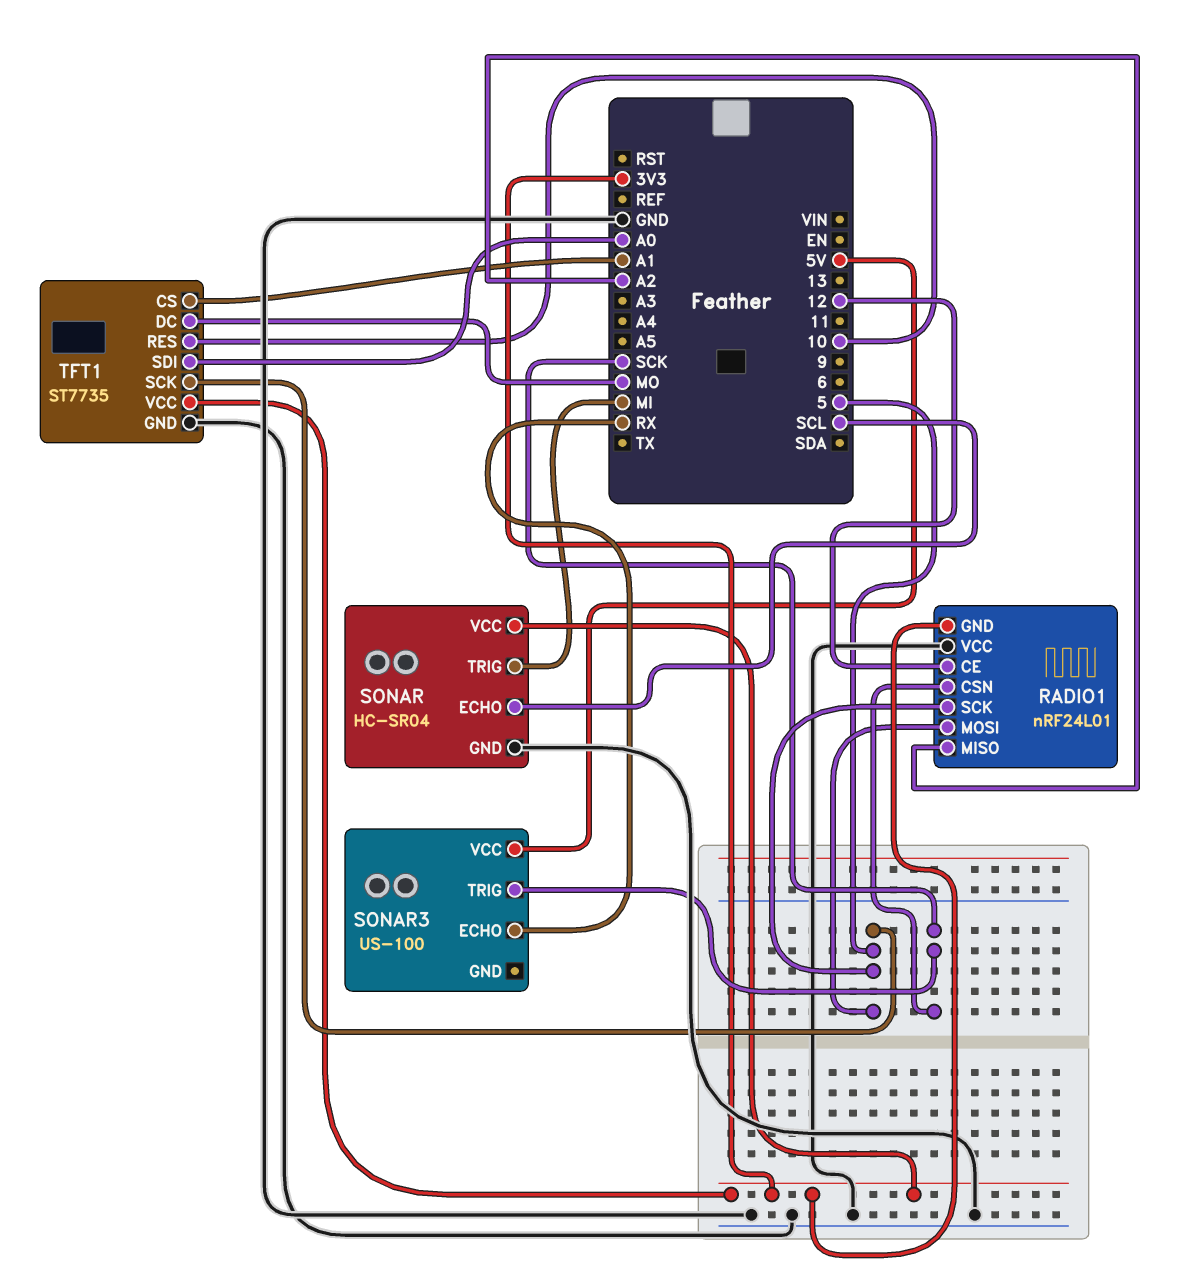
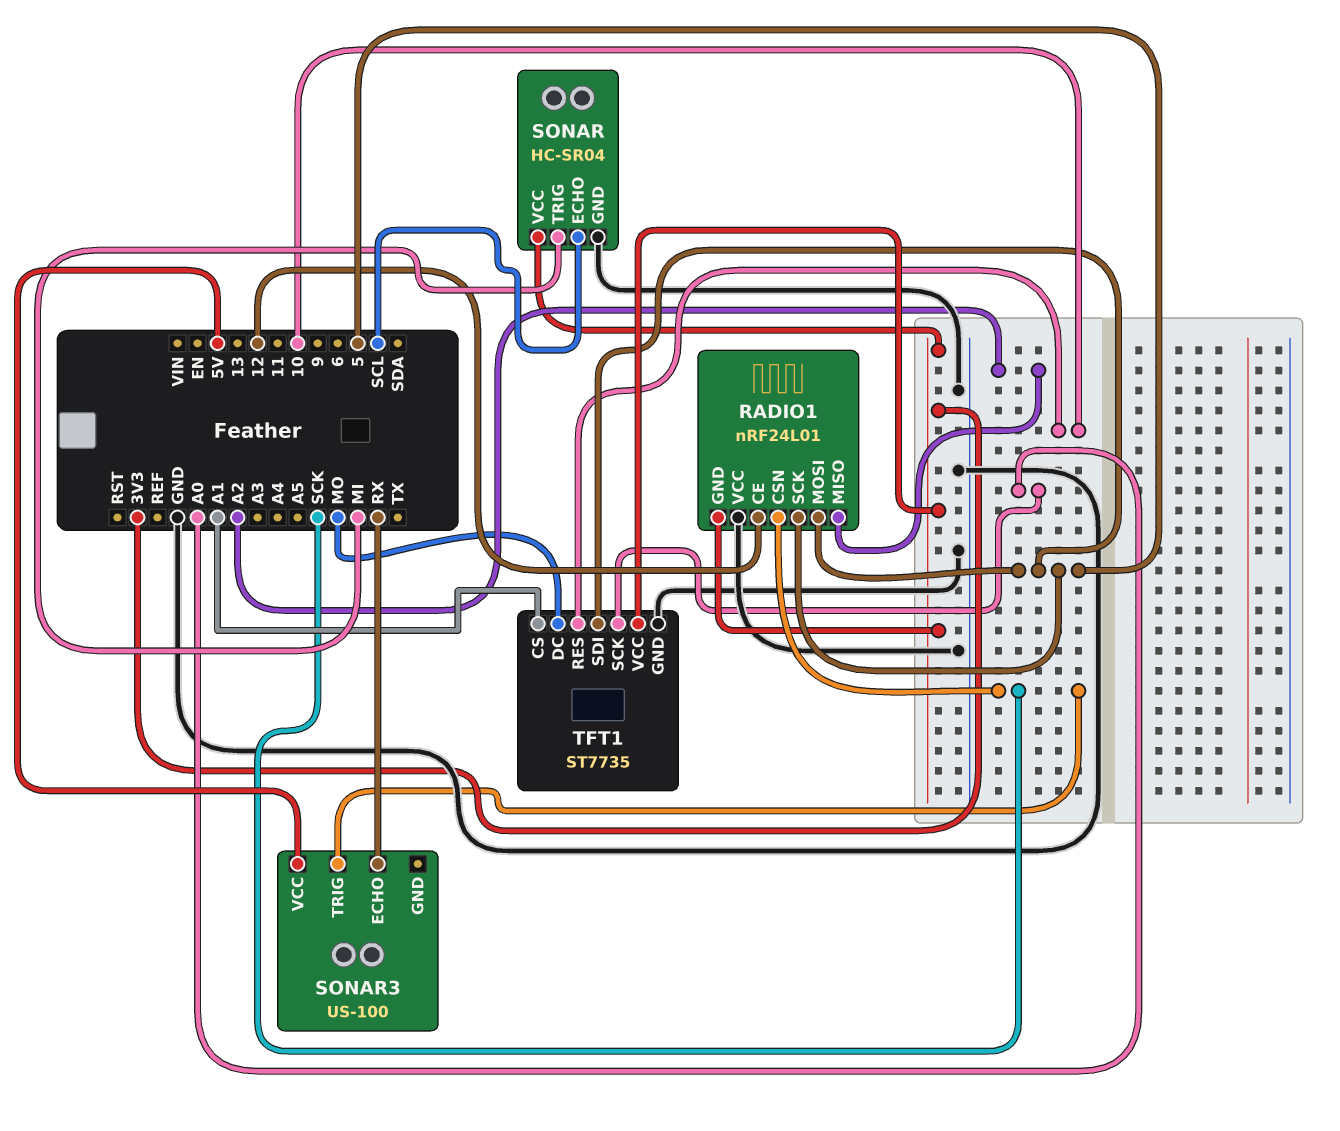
TFT1 pin SCK: 5 -> A0
TFT1 pin SDI: A0 -> 5

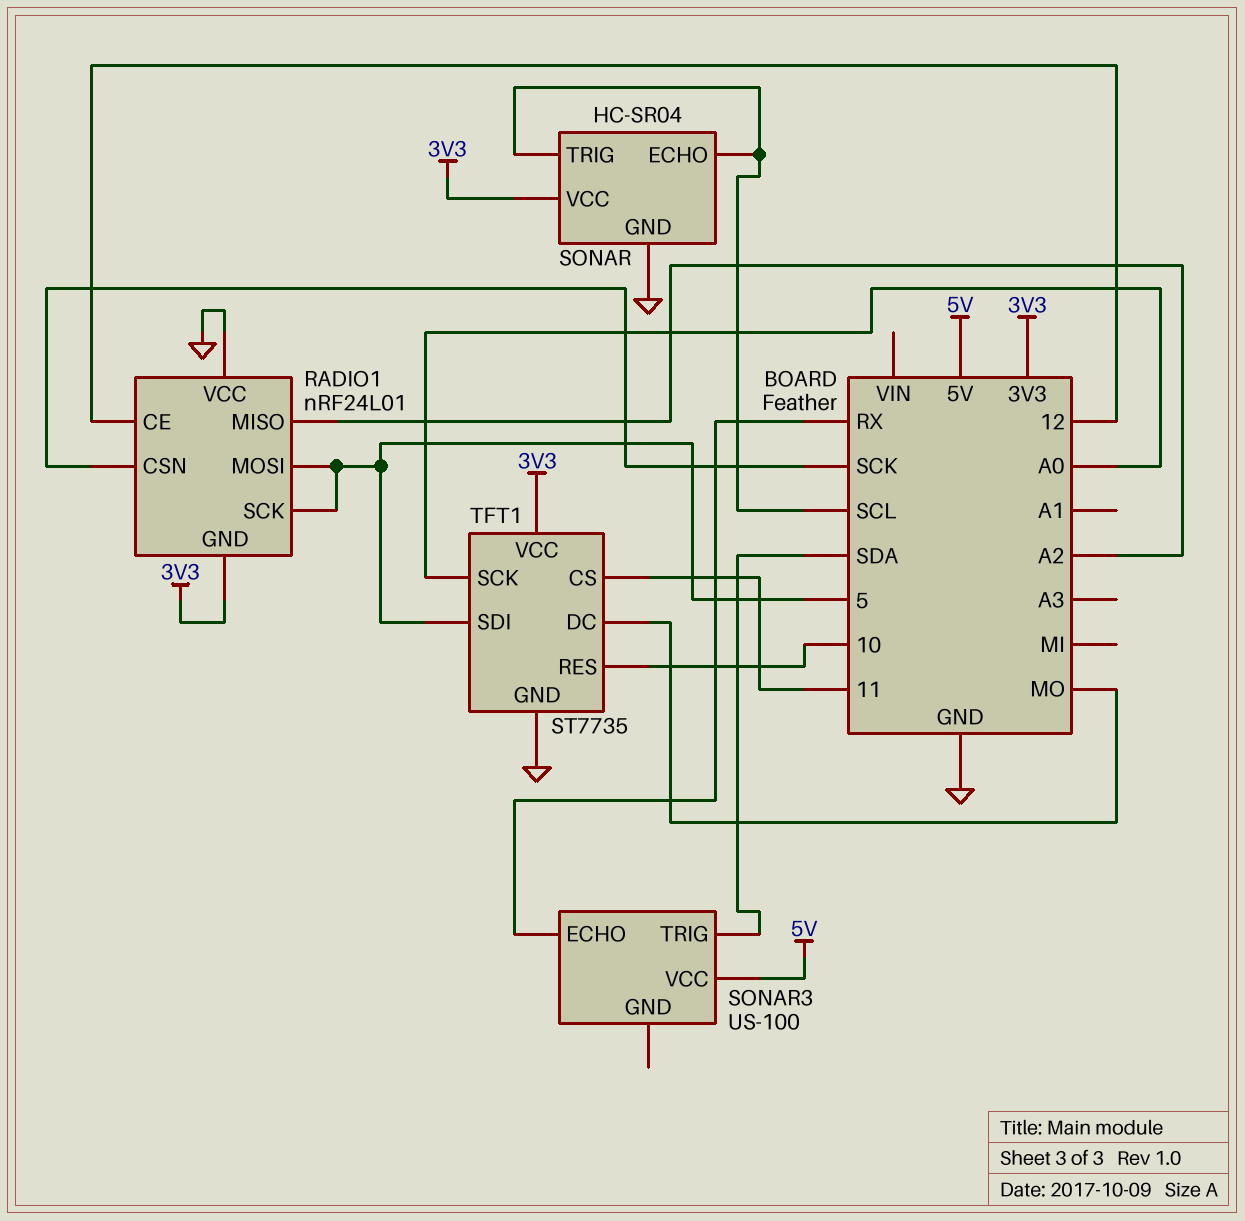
SONAR pin TRIG: MI -> SCL
SONAR3 pin TRIG: SCK -> SDA
TFT1 pin CS: A1 -> 11

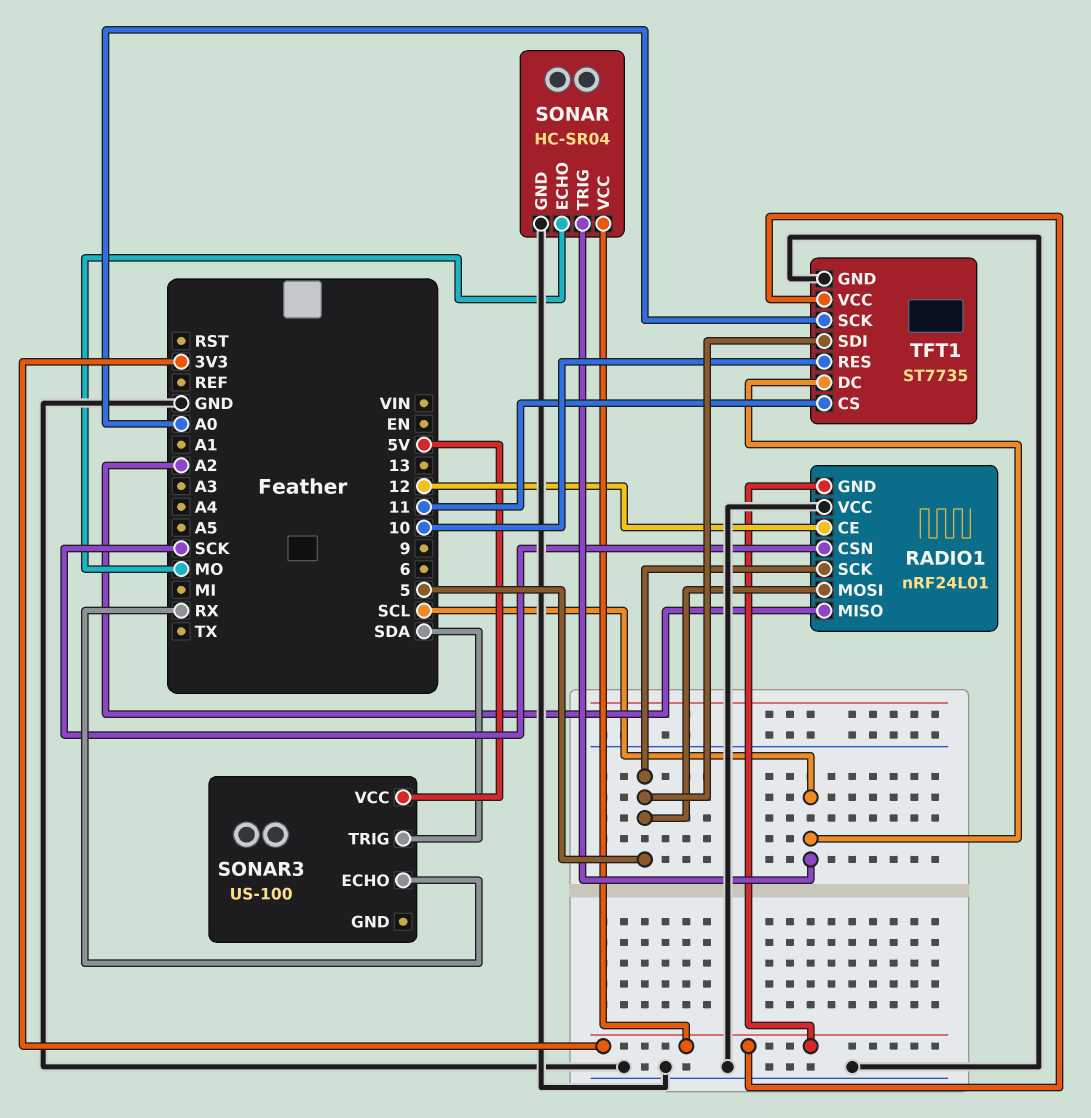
SONAR pin ECHO: SCL -> MO
TFT1 pin DC: MO -> SCL

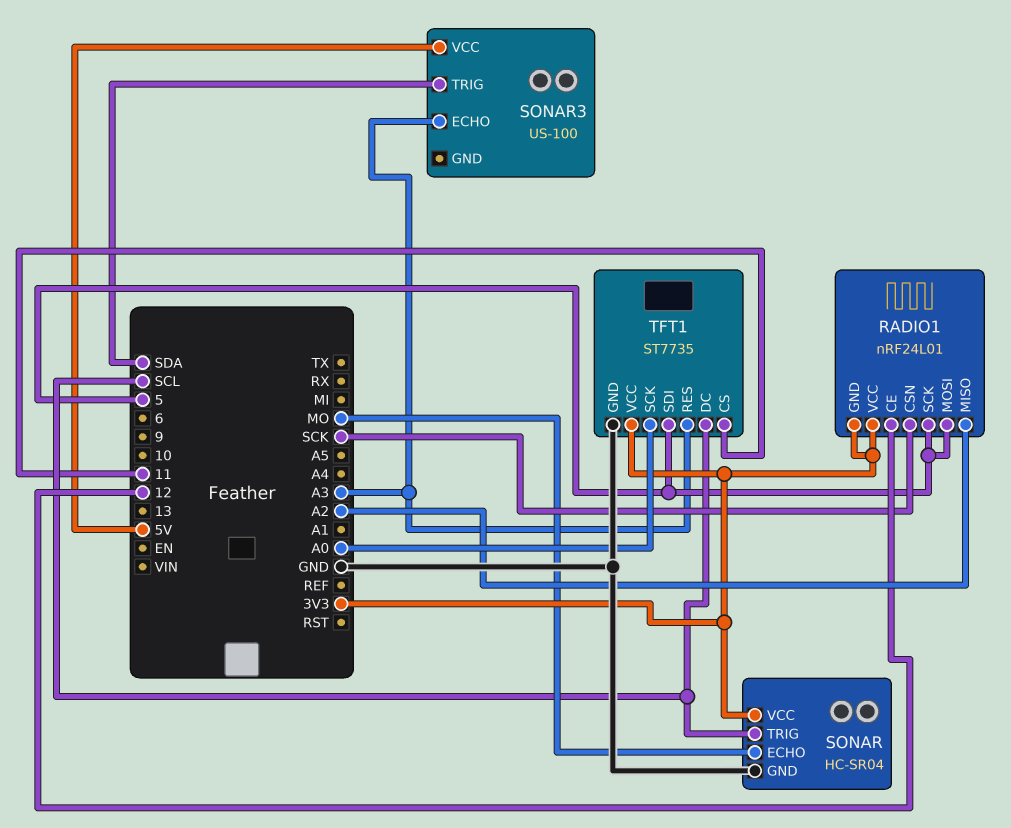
RADIO1 pin VCC: GND -> 3V3
SONAR3 pin ECHO: RX -> A3
TFT1 pin RES: 10 -> A3

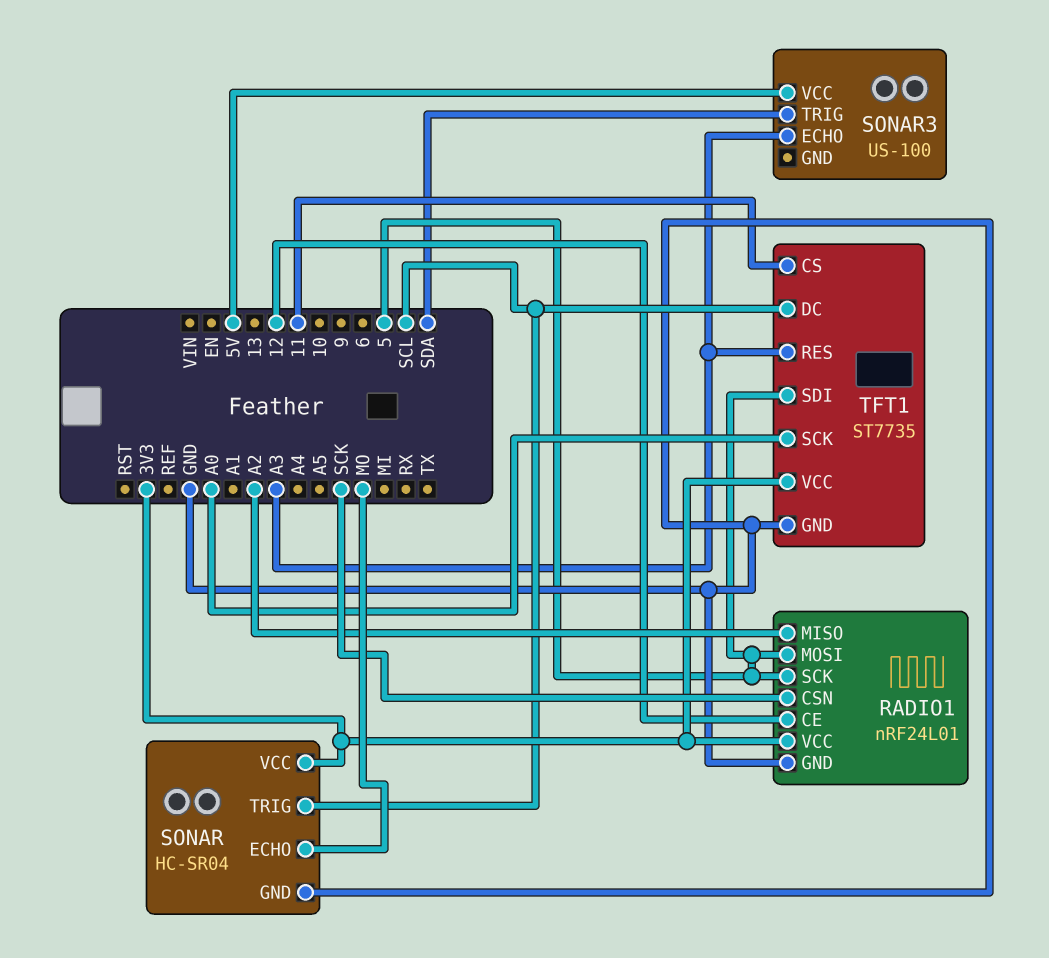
RADIO1 pin GND: 3V3 -> GND

